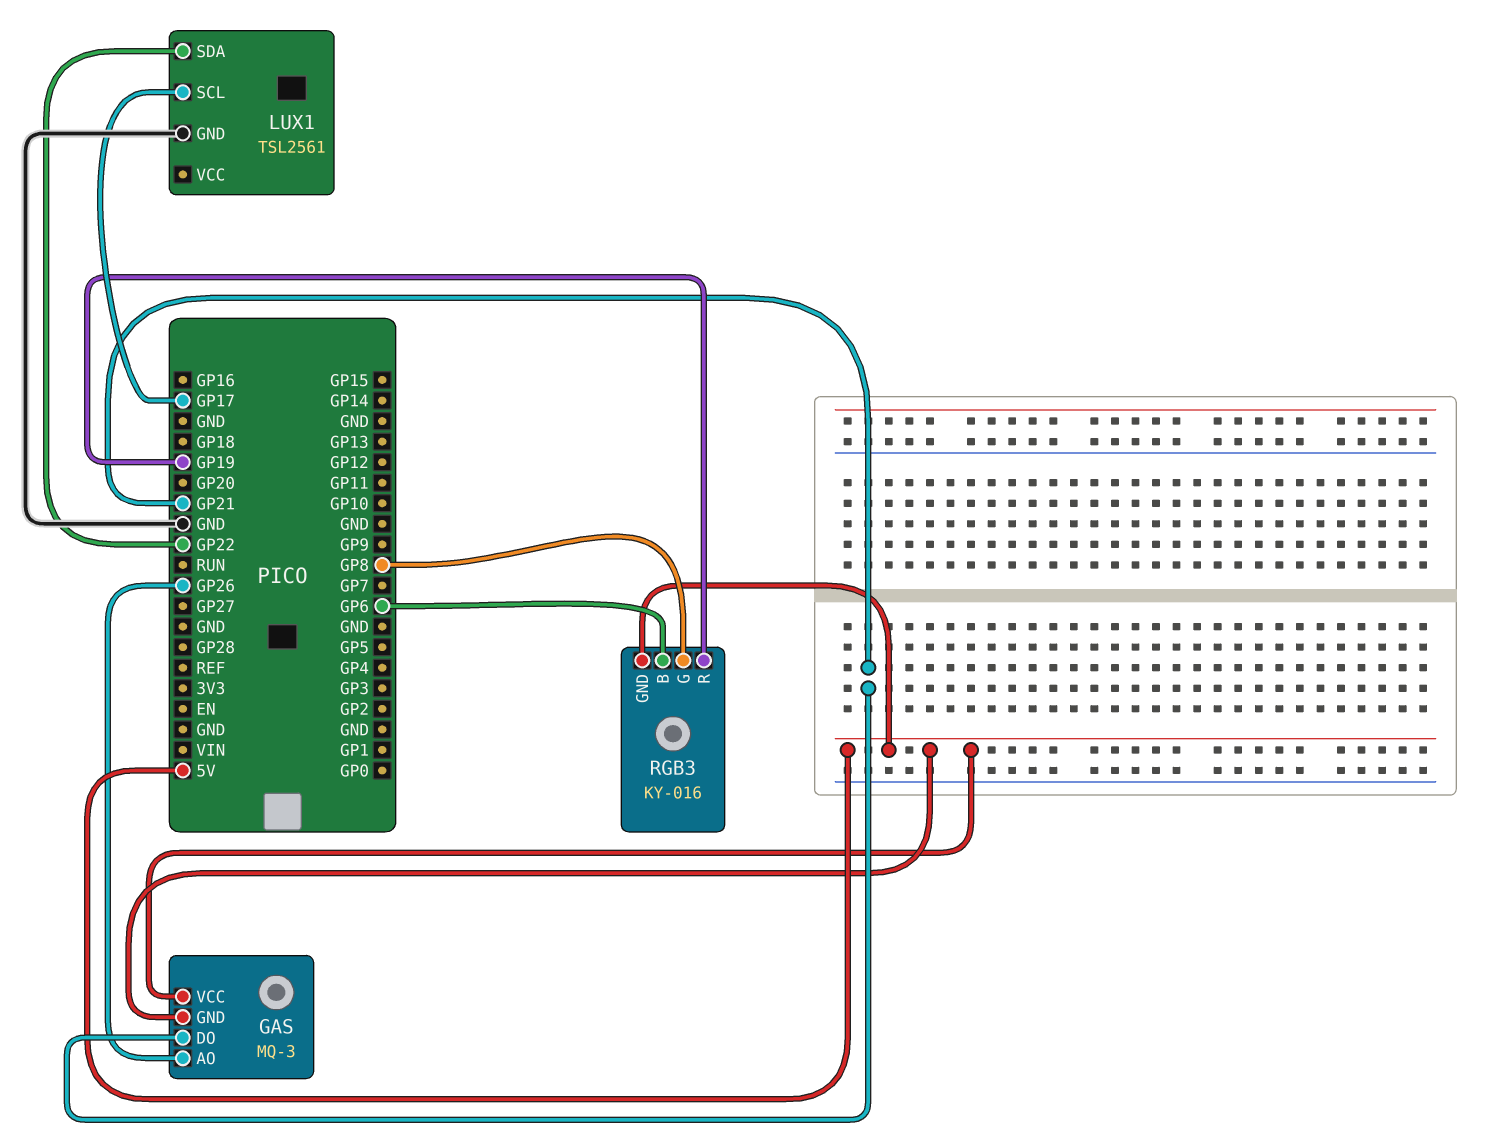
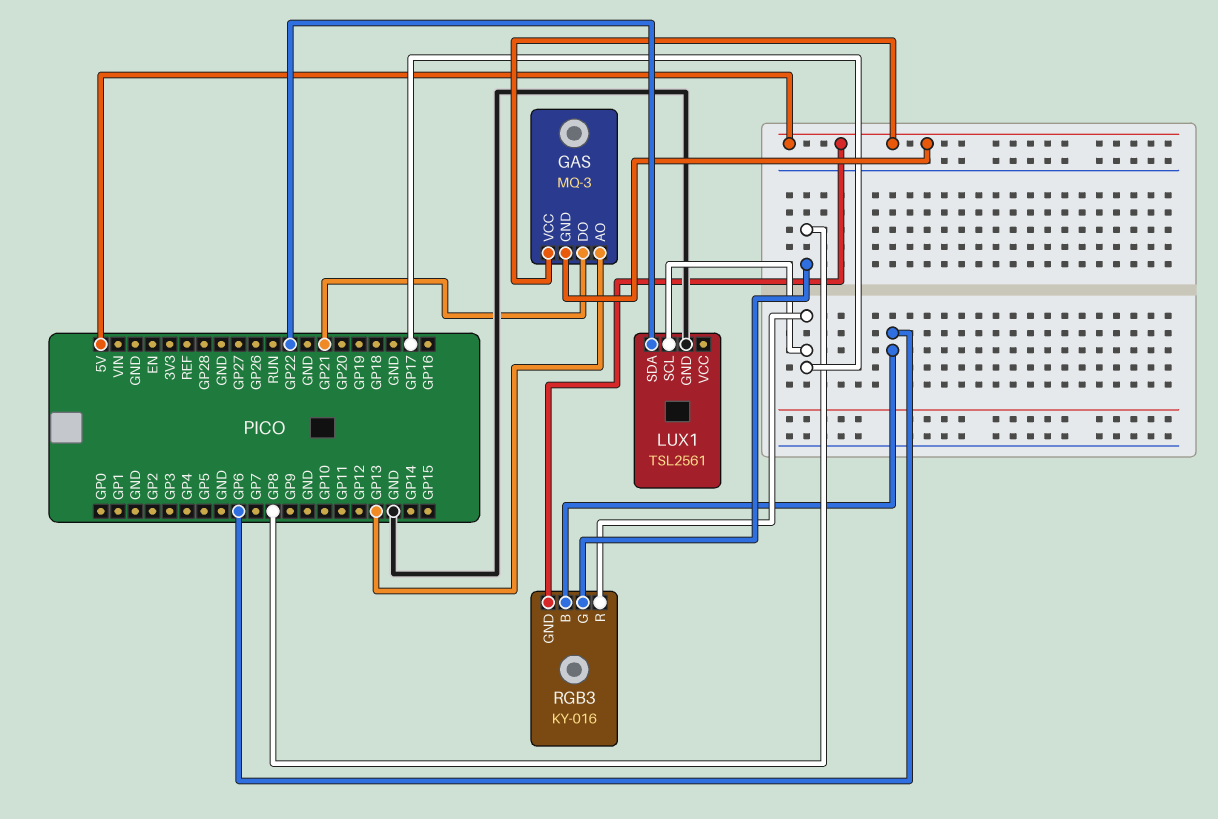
GAS pin AO: GP26 -> GP13
RGB3 pin R: GP19 -> GP17

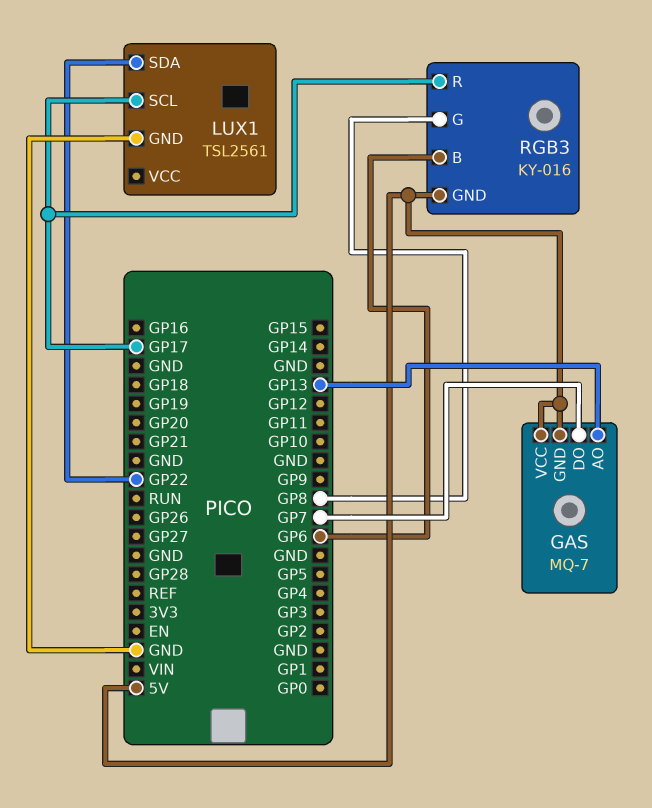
GAS: MQ-3 -> MQ-7
GAS pin DO: GP21 -> GP7

